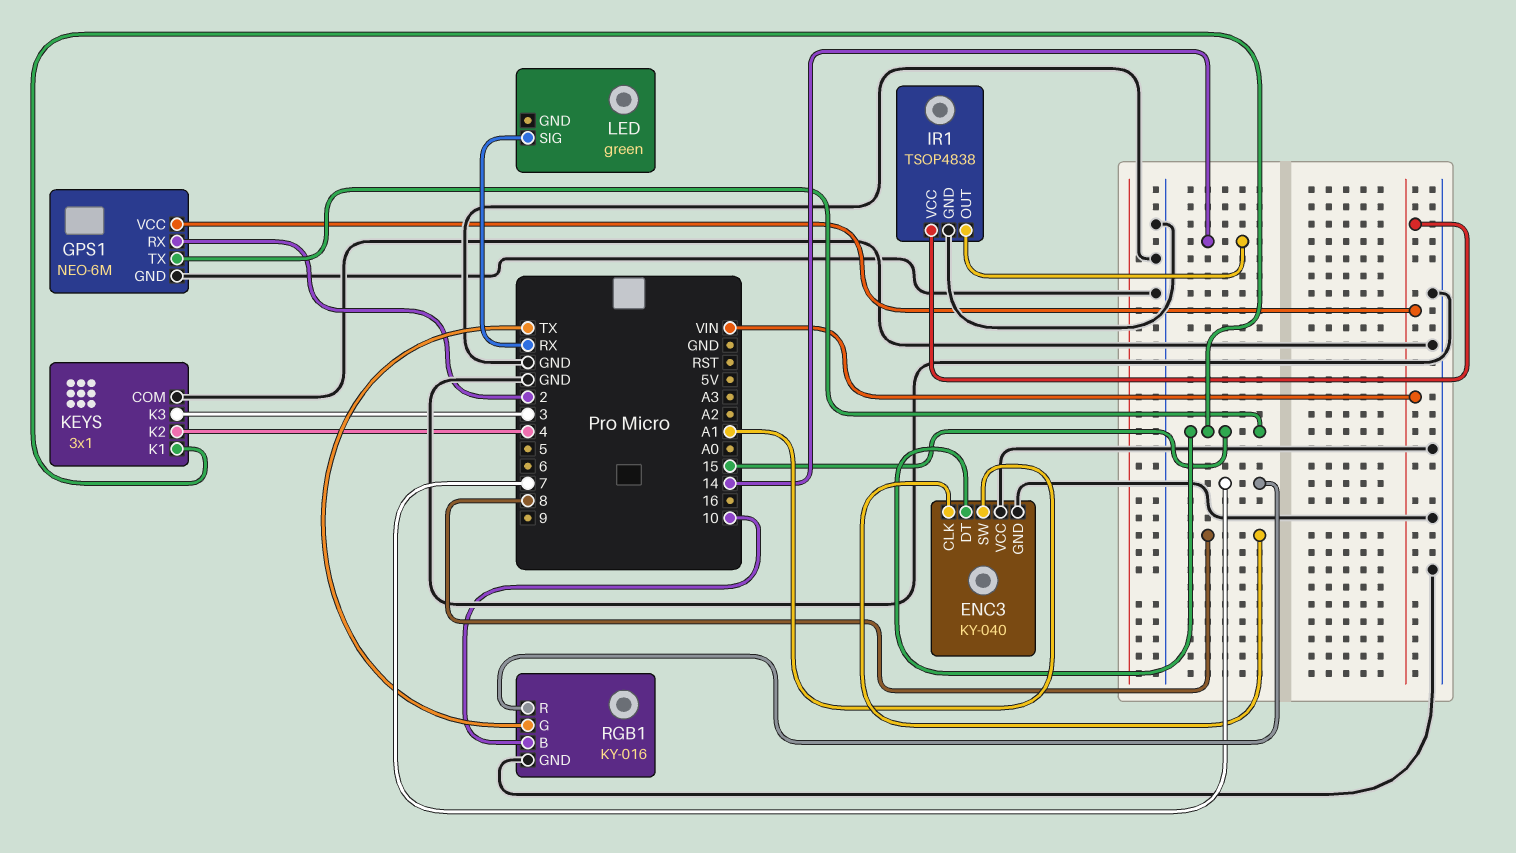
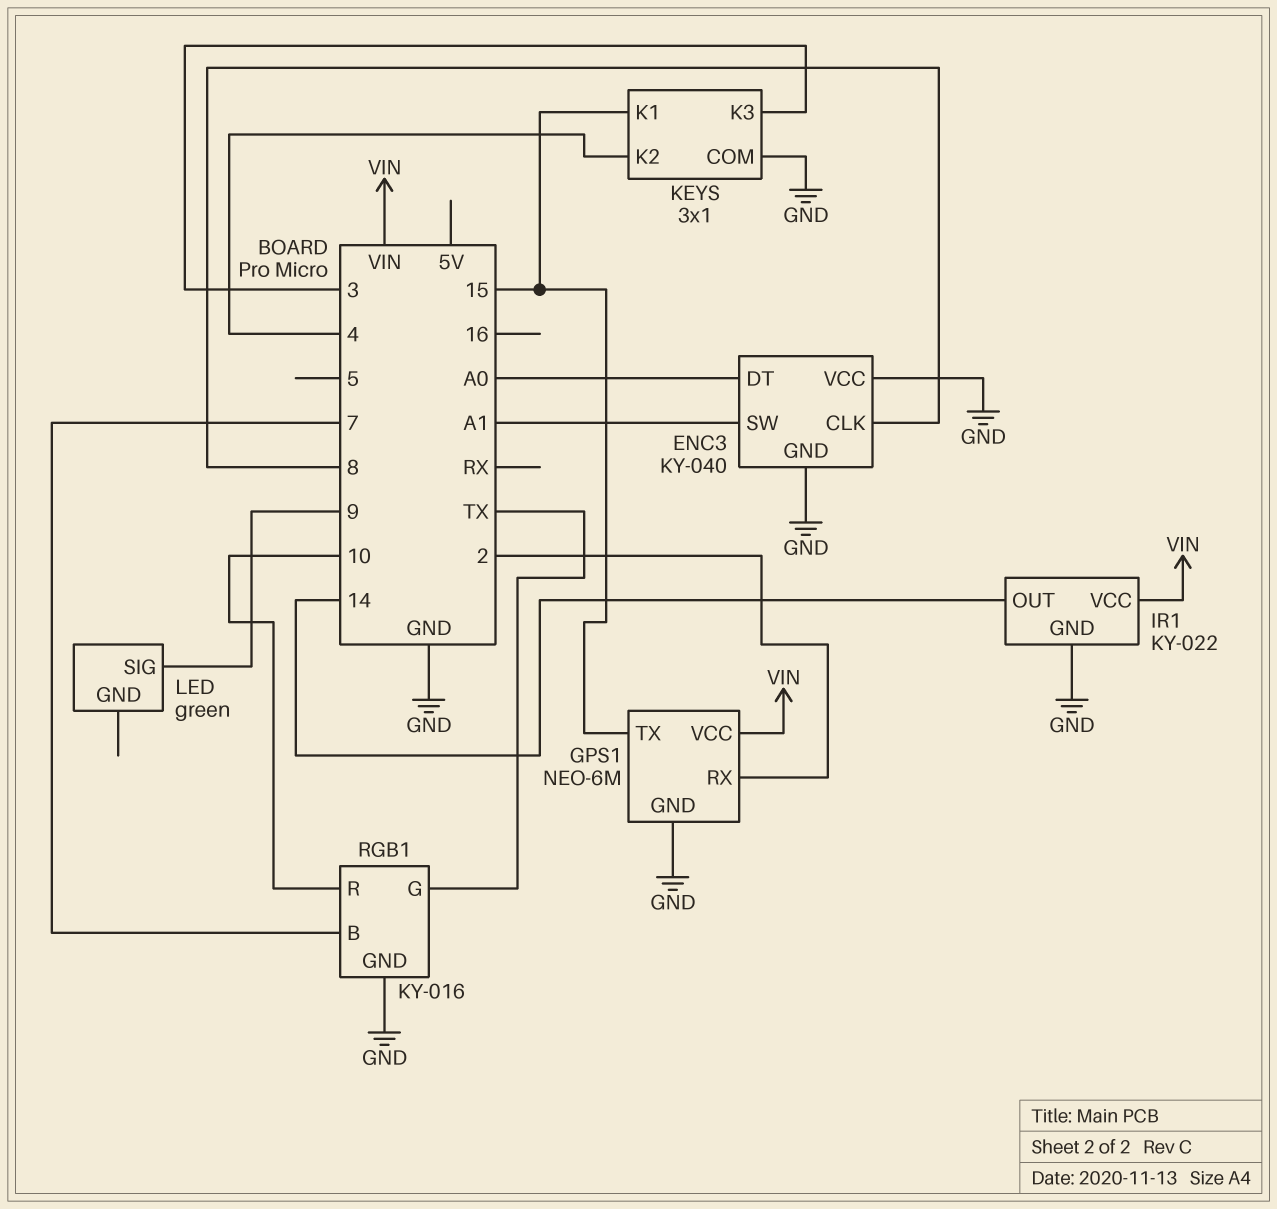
ENC3 pin DT: 15 -> A0
IR1: TSOP4838 -> KY-022
LED pin SIG: RX -> 9
RGB1 pin B: 10 -> 7
RGB1 pin R: 7 -> 10

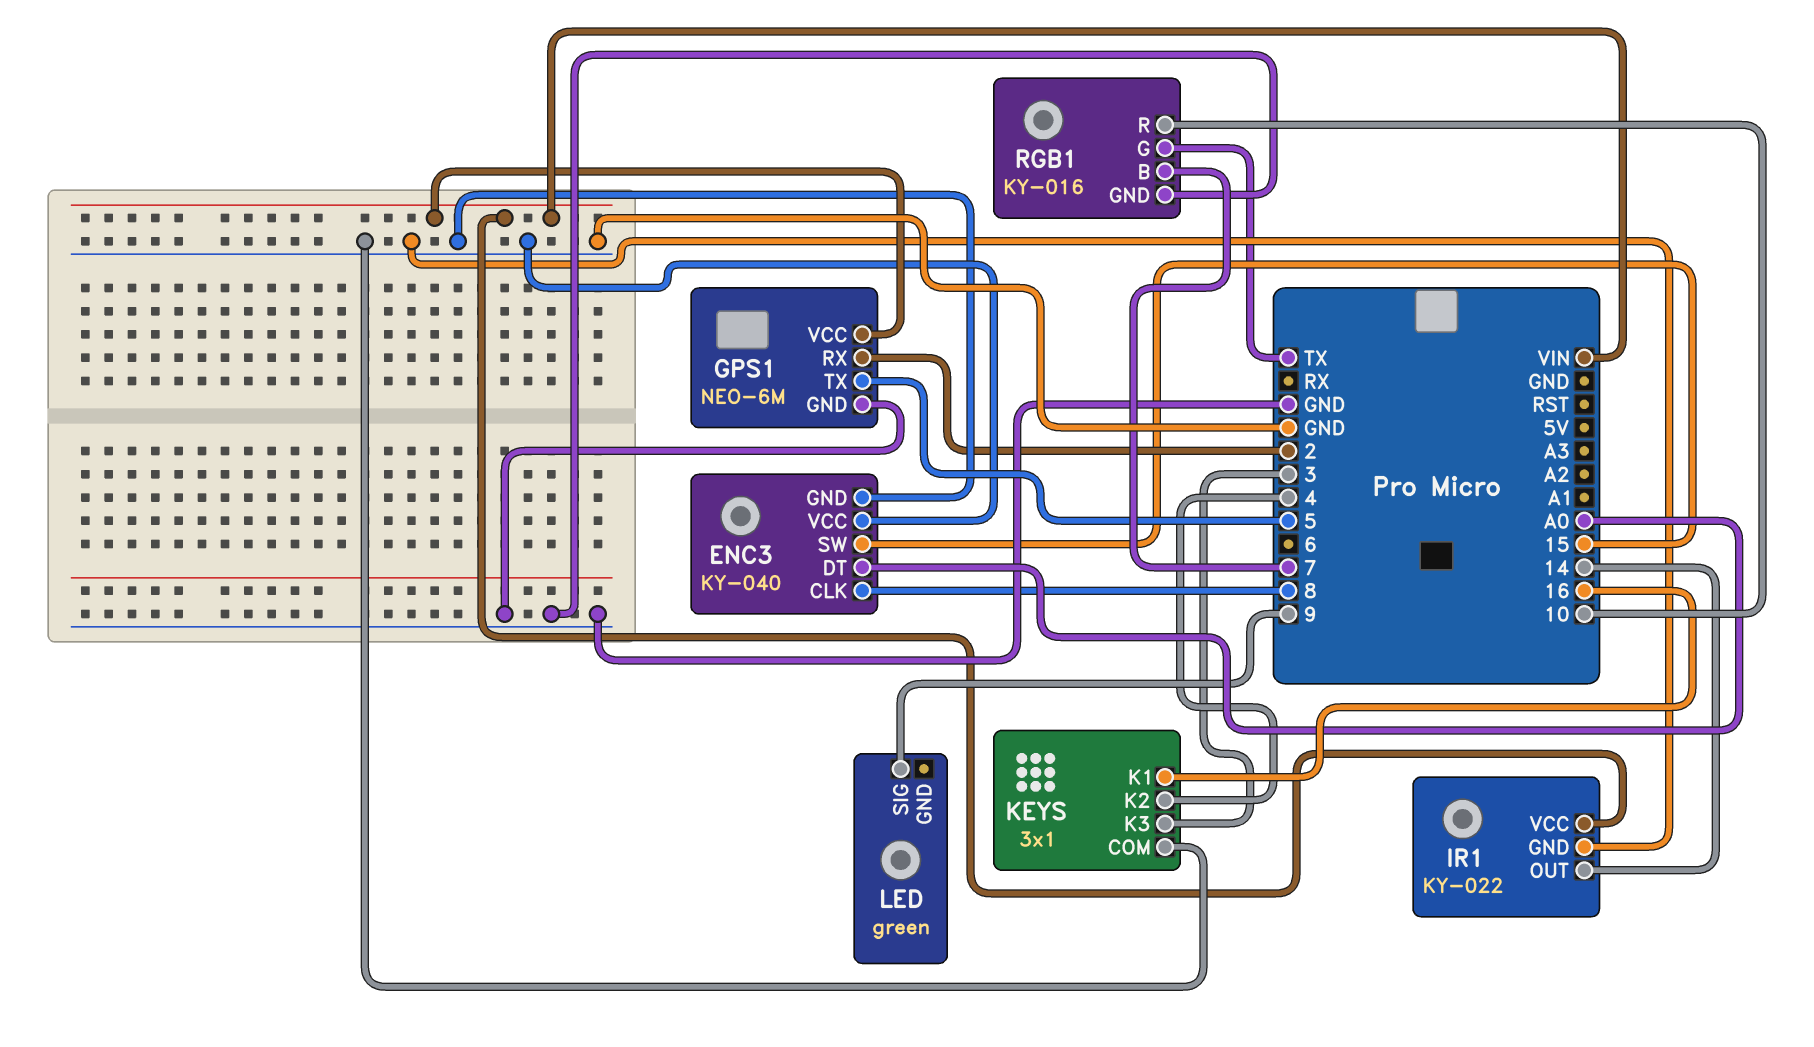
ENC3 pin SW: A1 -> 15
GPS1 pin TX: 15 -> 5
KEYS pin K1: 15 -> 16

